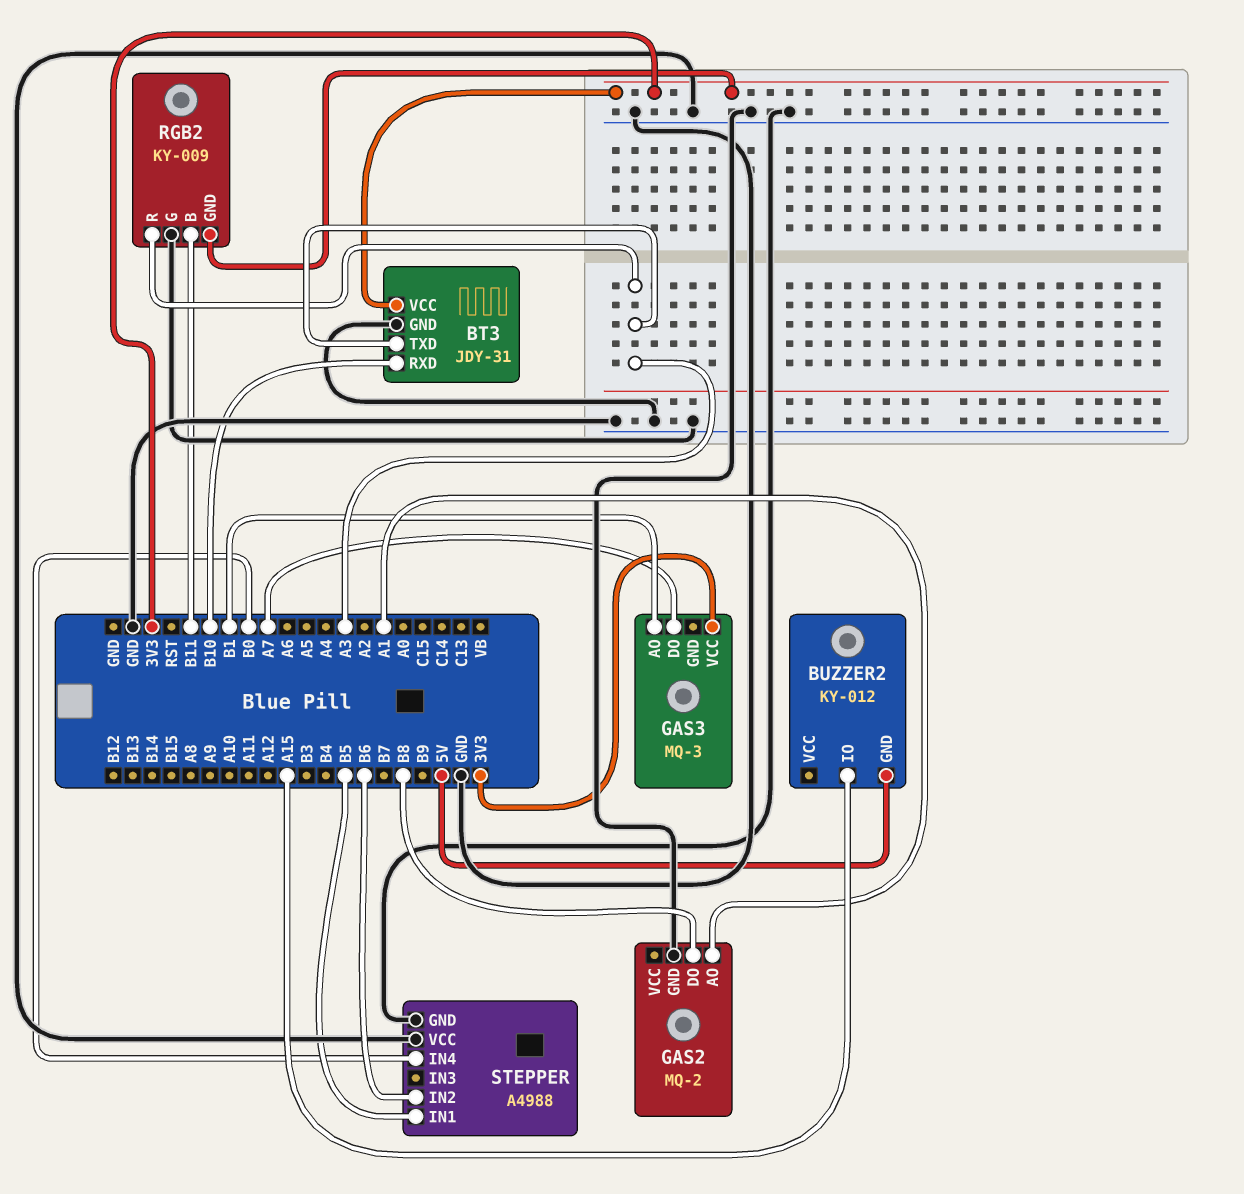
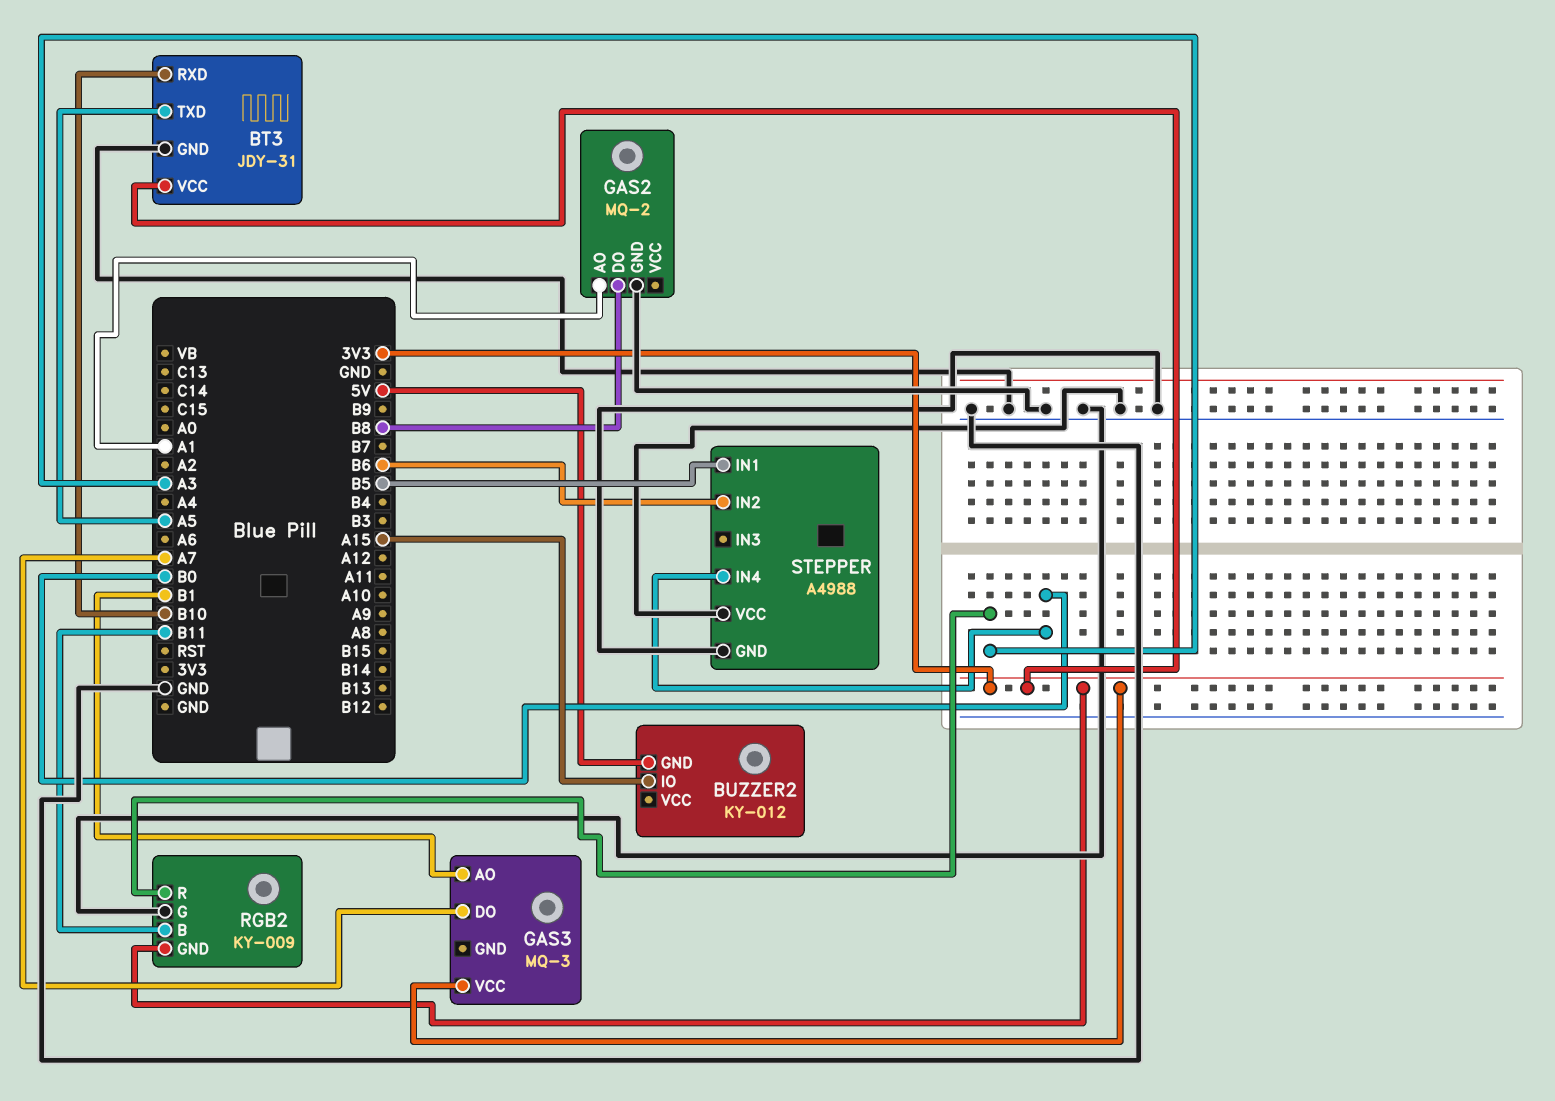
BT3 pin TXD: A3 -> A5

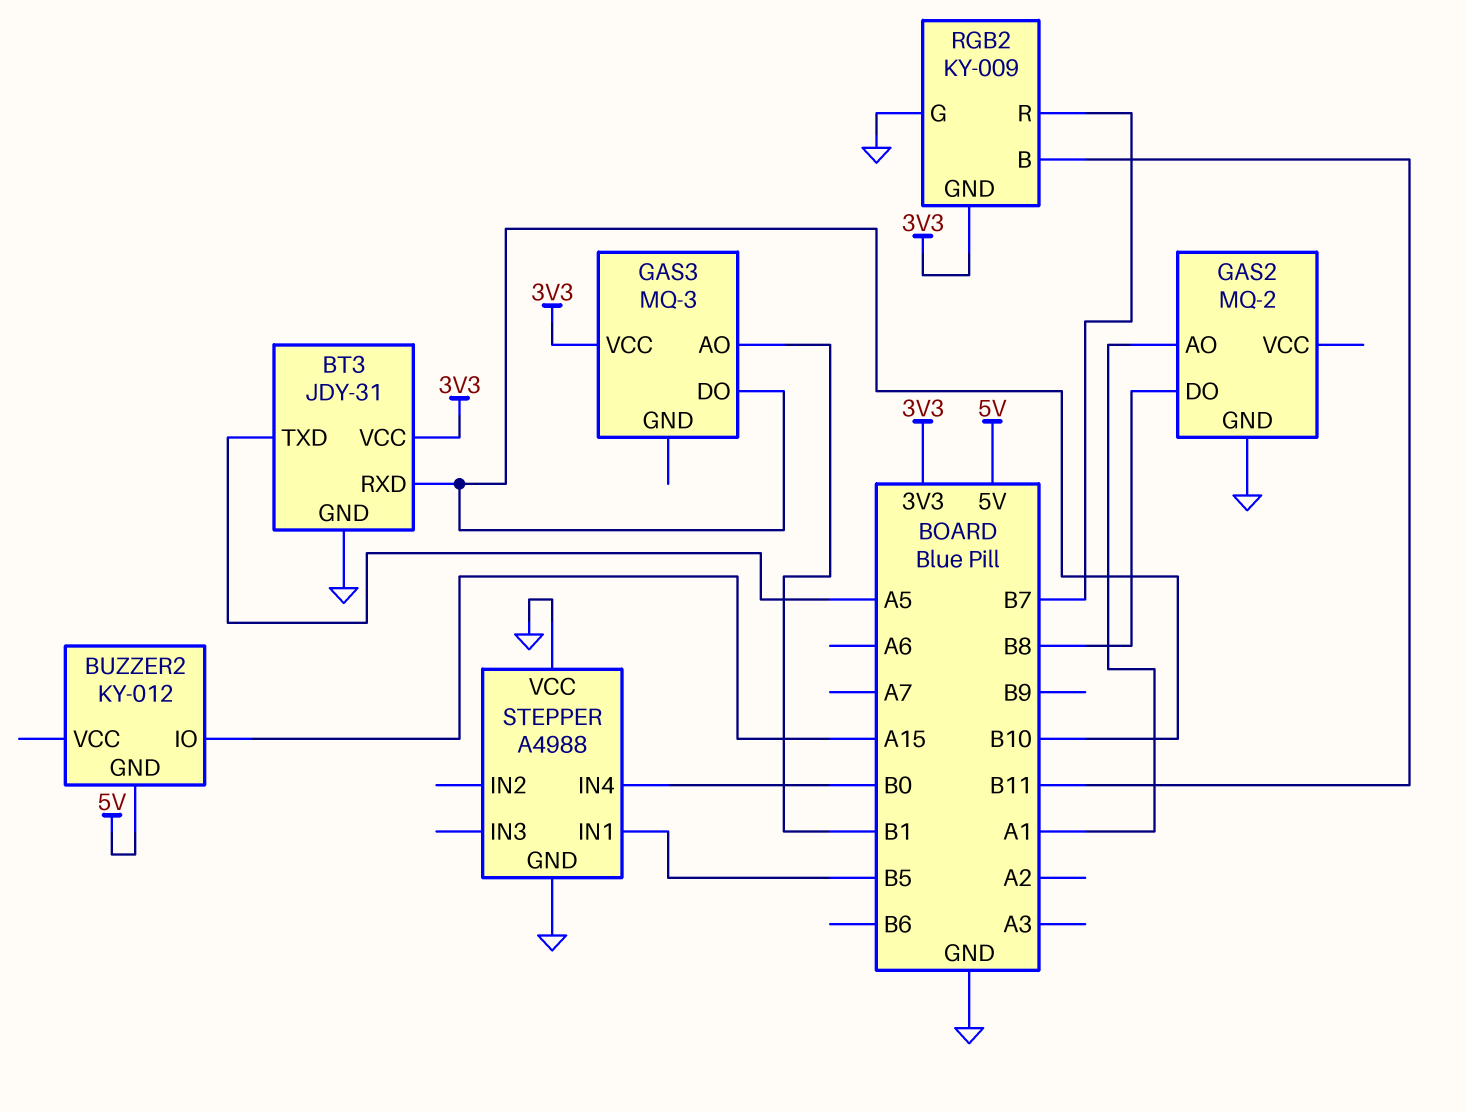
GAS3 pin DO: A7 -> B10
RGB2 pin R: A3 -> B7
STEPPER pin IN2: B6 -> none

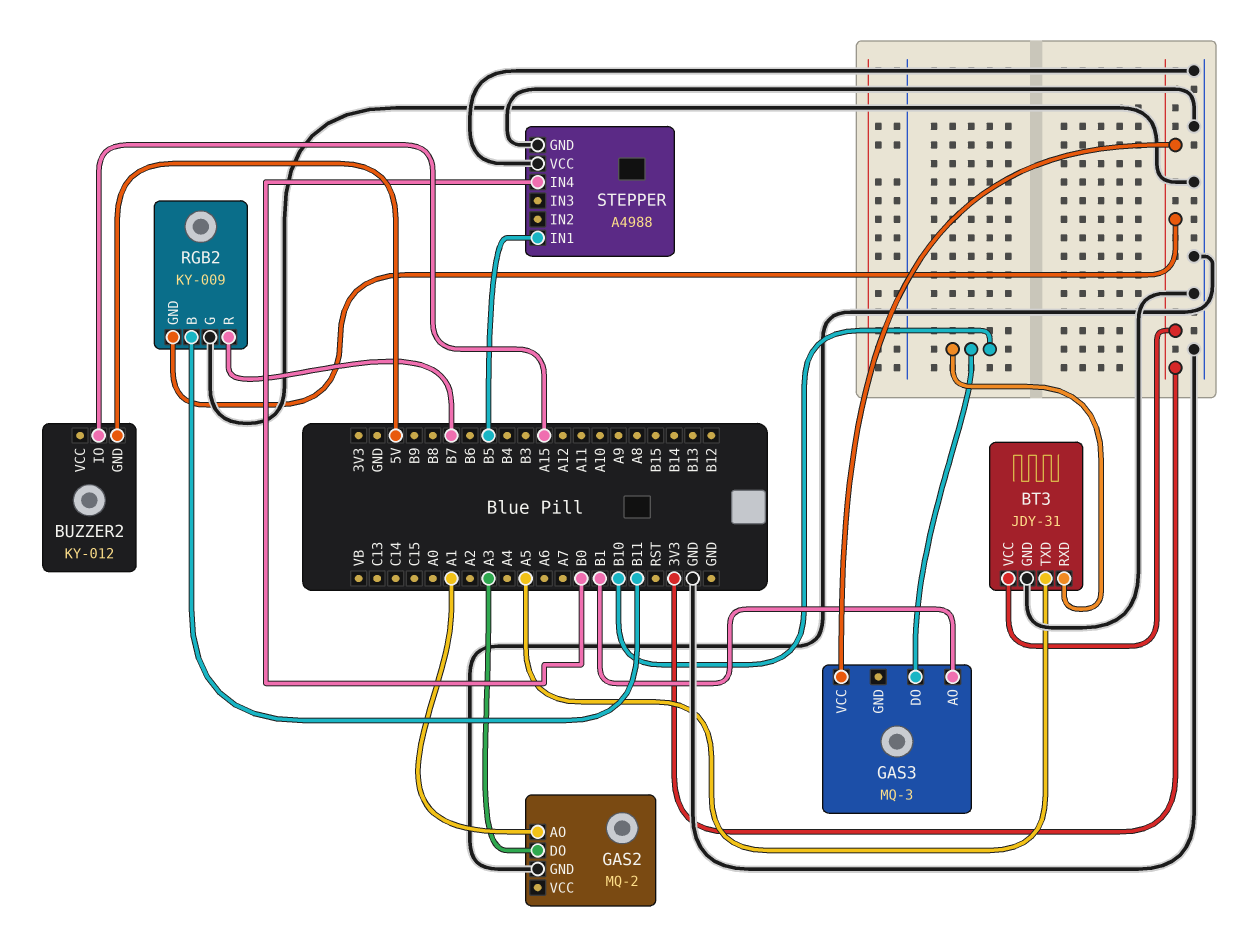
GAS2 pin DO: B8 -> A3

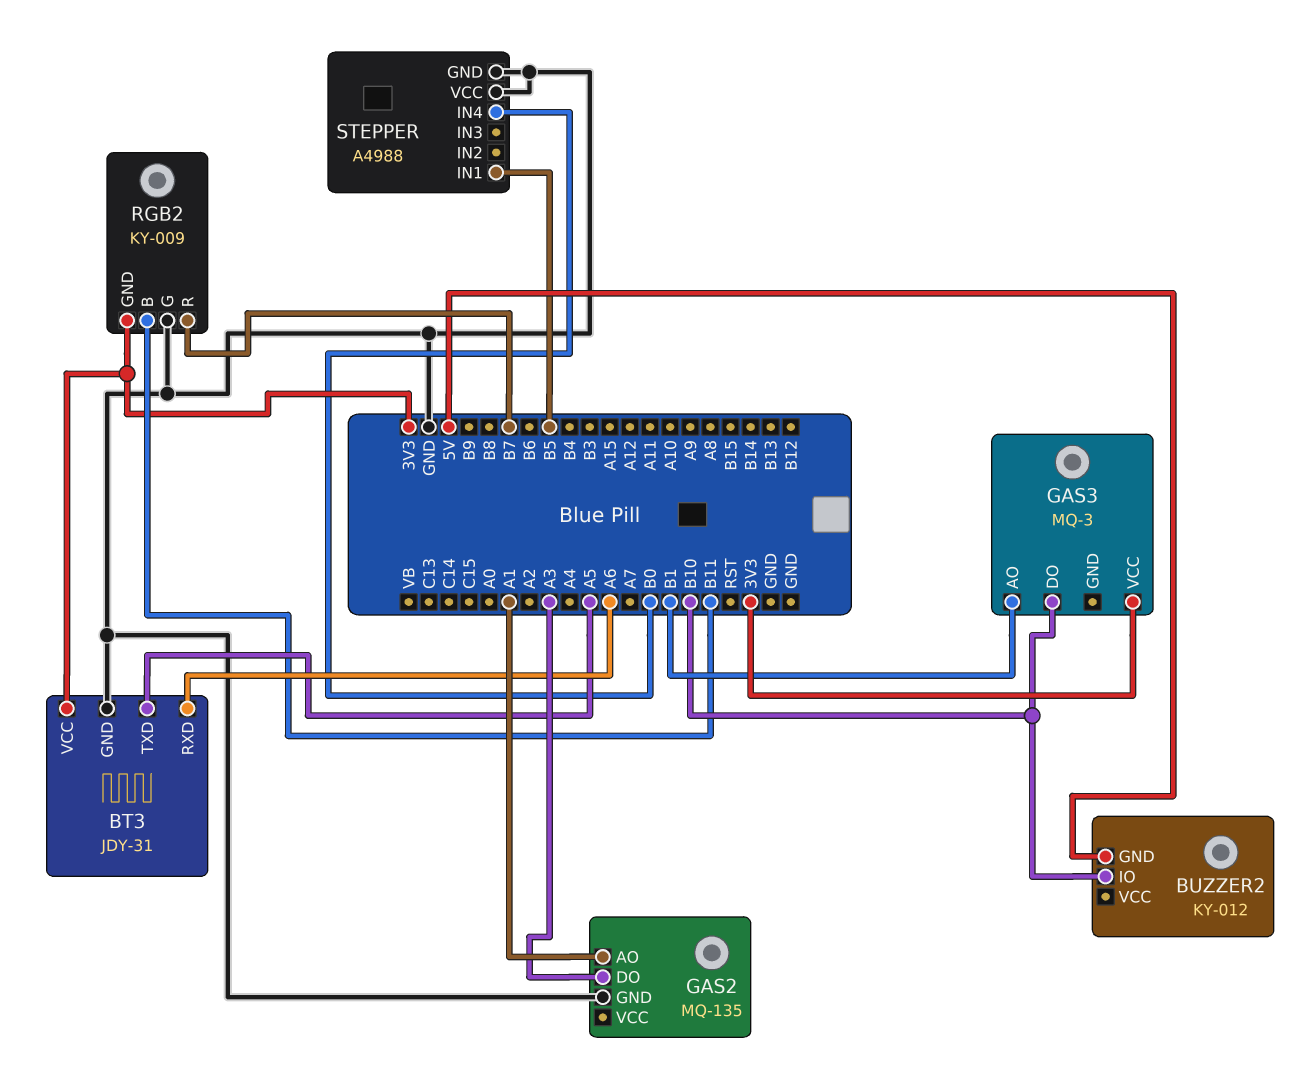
BT3 pin RXD: B10 -> A6
BUZZER2 pin IO: A15 -> B10
GAS2: MQ-2 -> MQ-135

